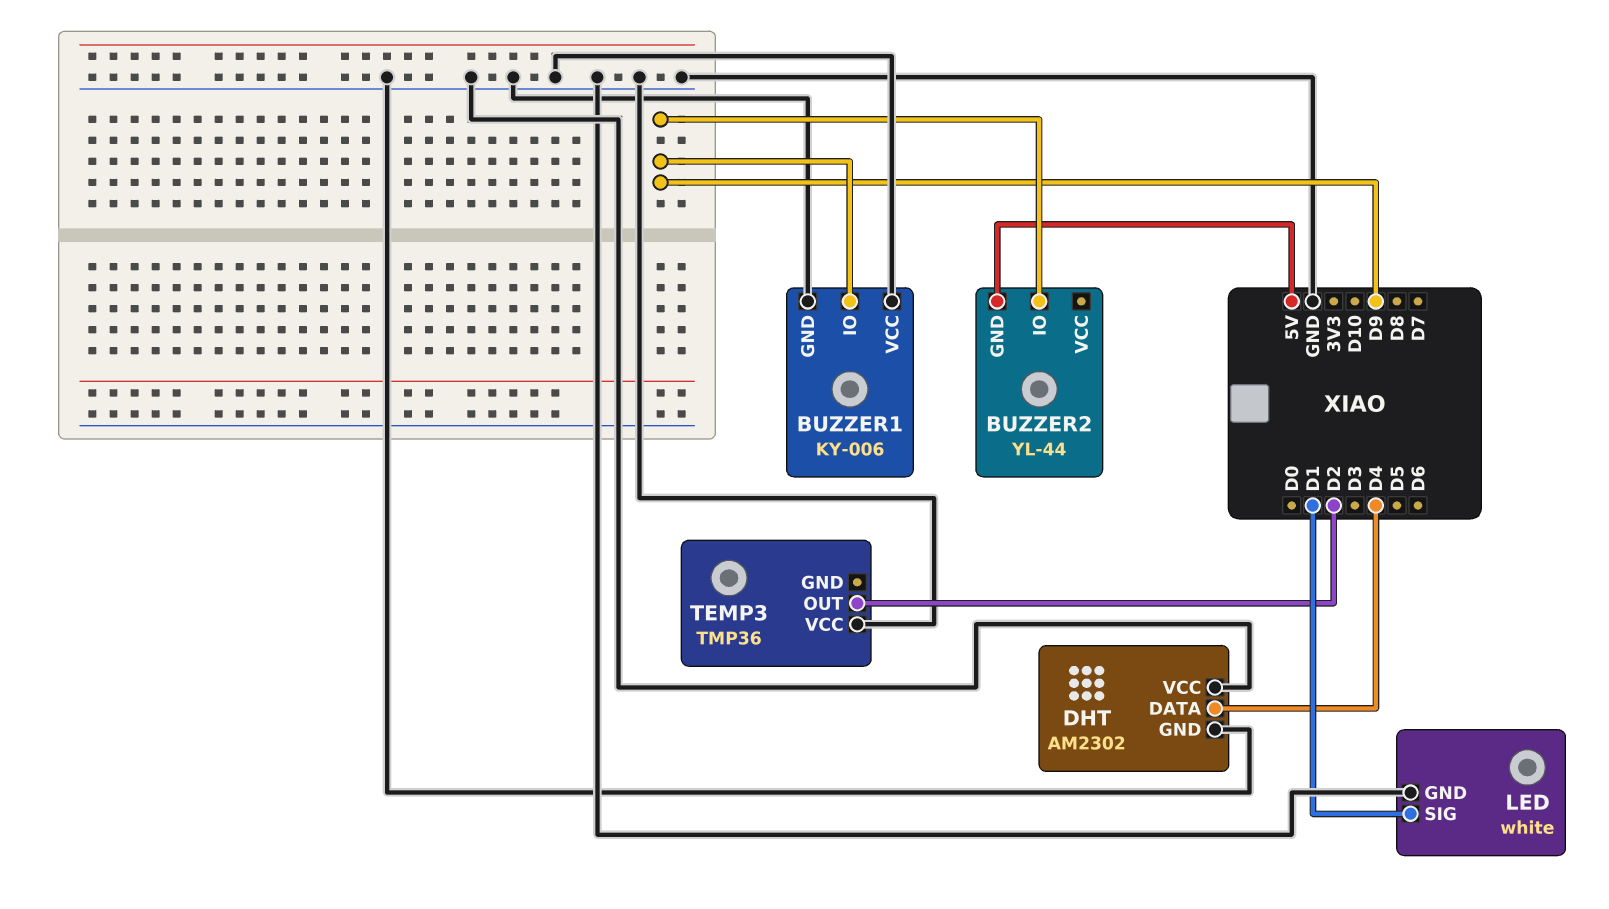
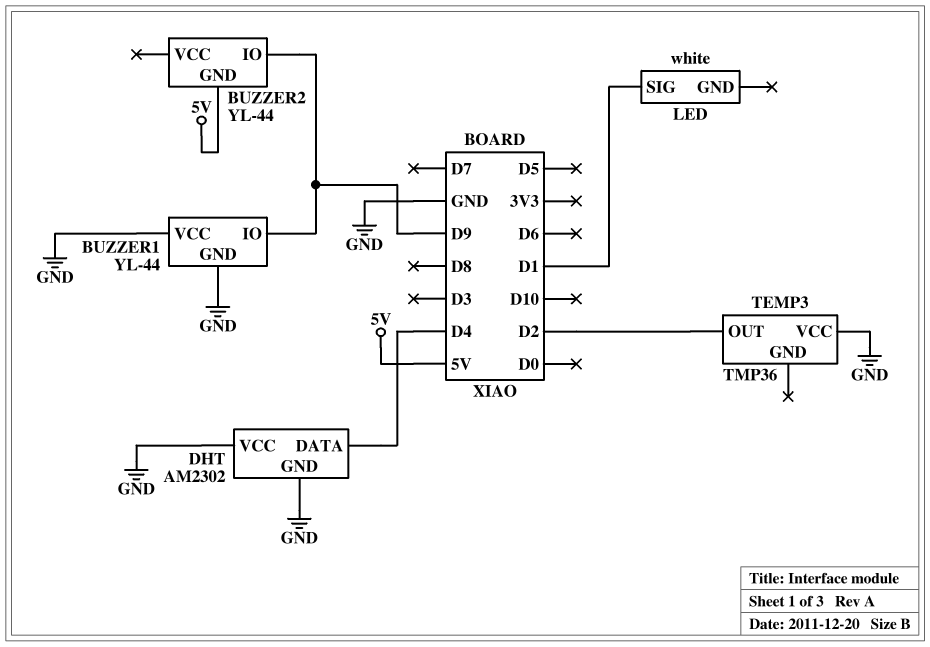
BUZZER1: KY-006 -> YL-44
LED pin GND: GND -> none

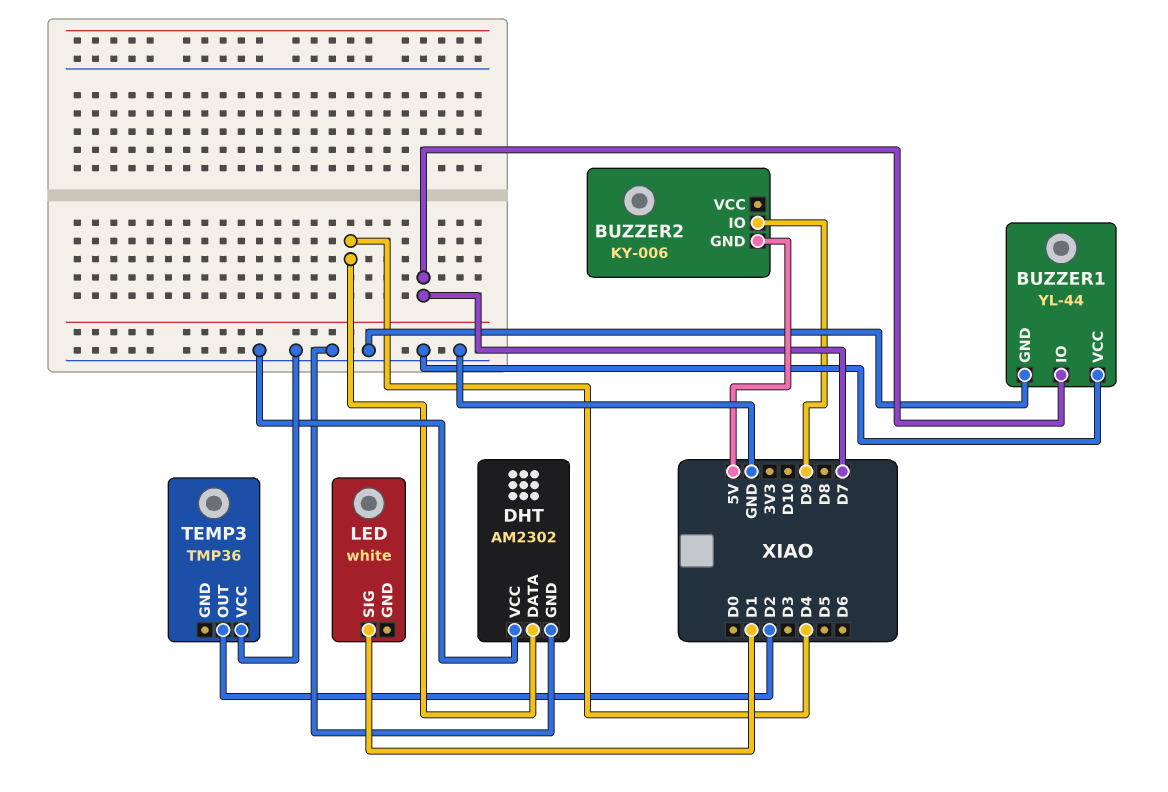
BUZZER1 pin IO: D9 -> D7
BUZZER2: YL-44 -> KY-006

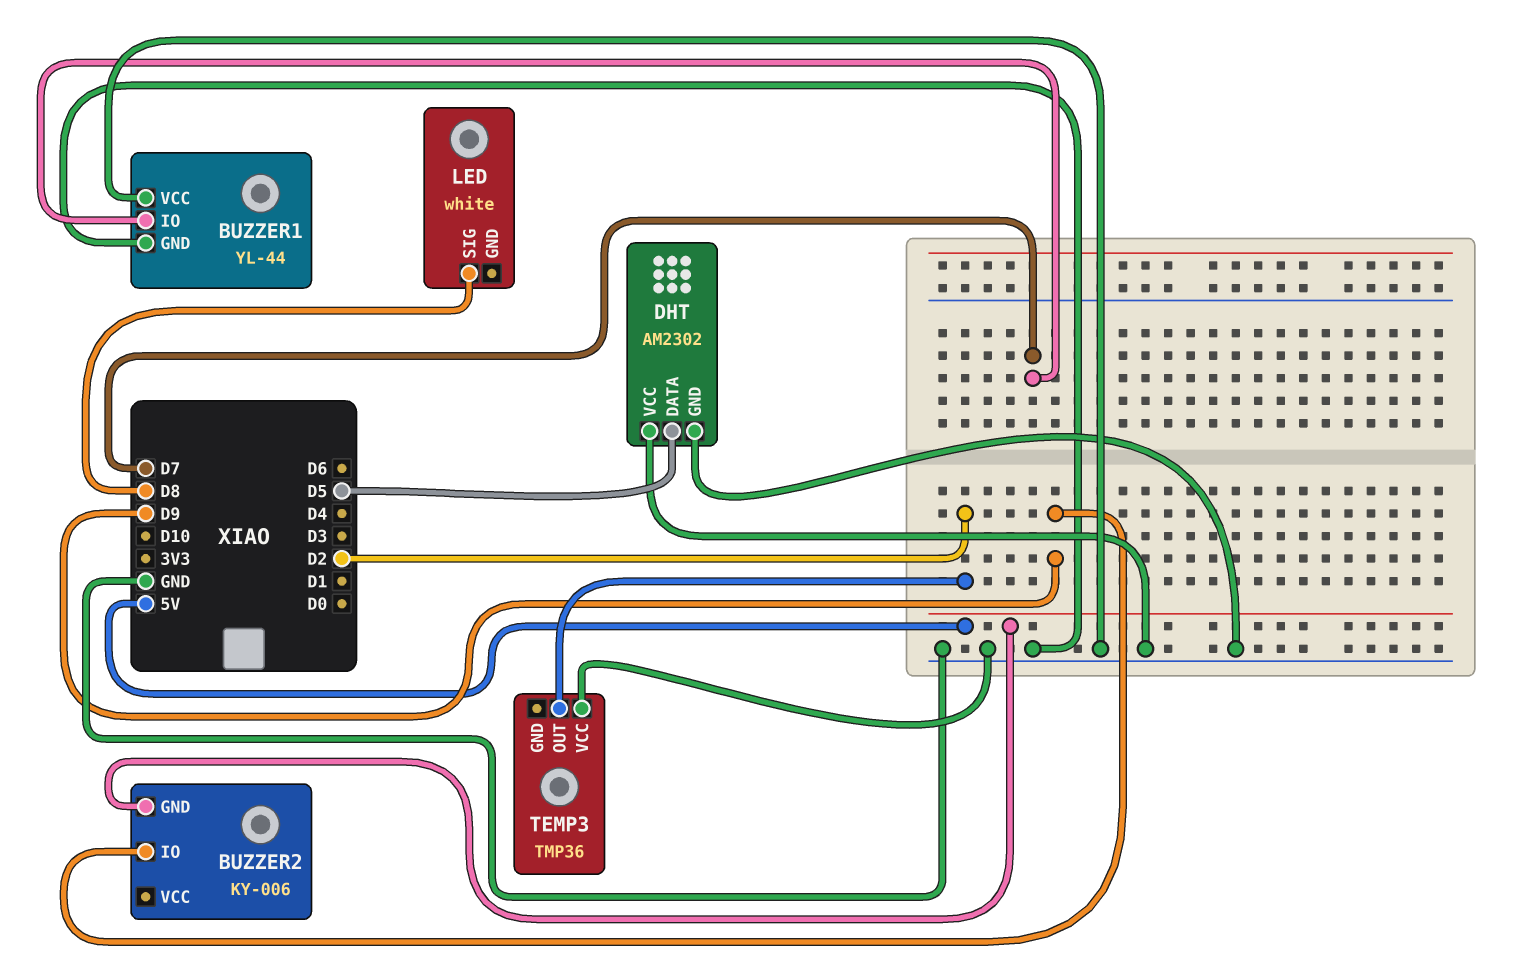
DHT pin DATA: D4 -> D5
LED pin SIG: D1 -> D8

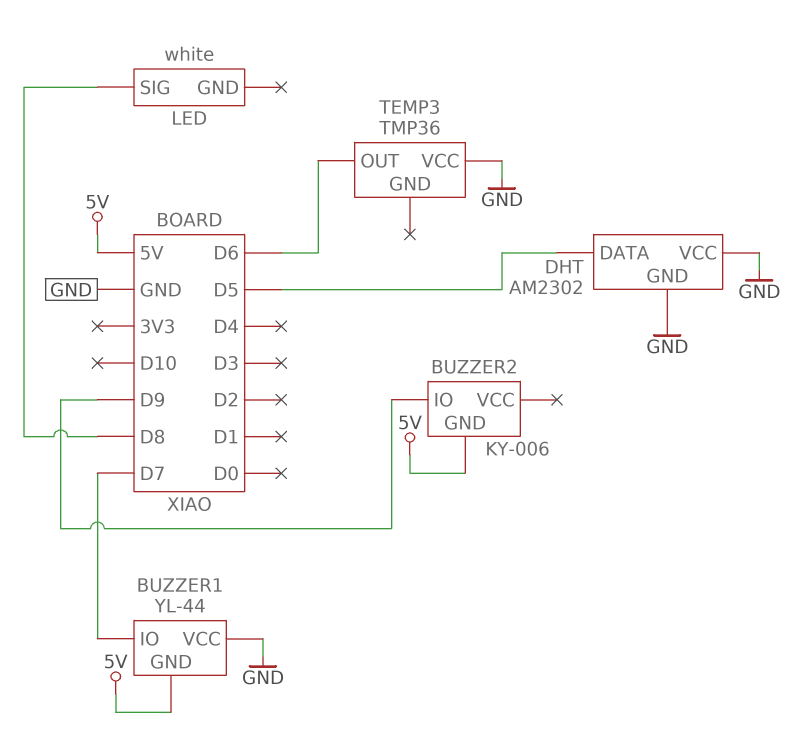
BUZZER1 pin GND: GND -> 5V
TEMP3 pin OUT: D2 -> D6

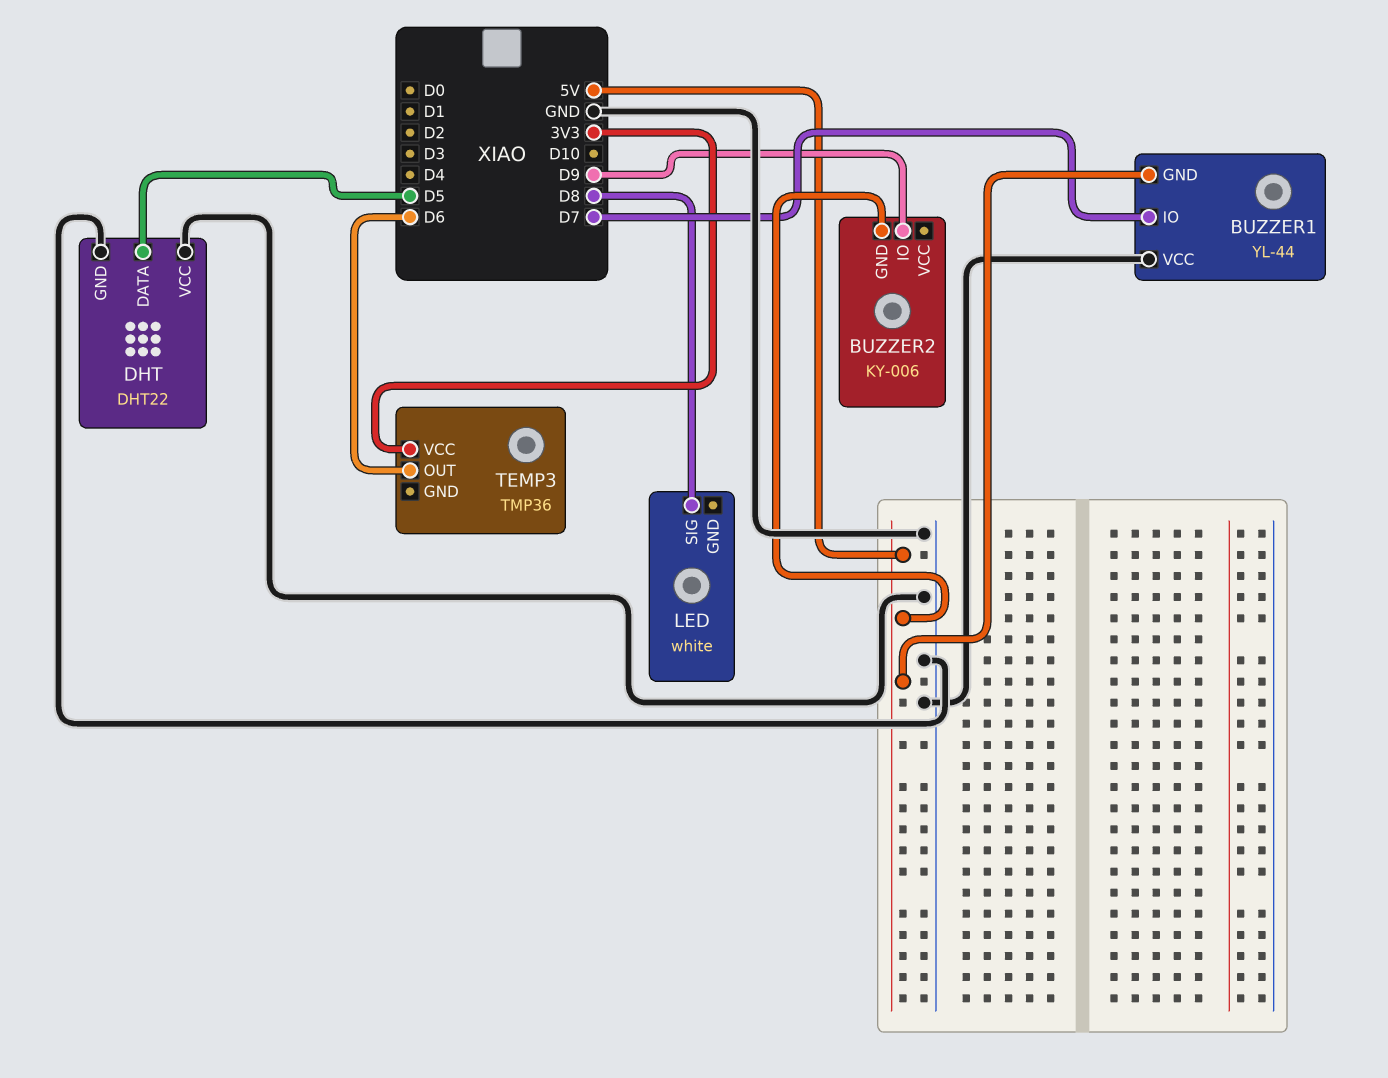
DHT: AM2302 -> DHT22
TEMP3 pin VCC: GND -> 3V3

